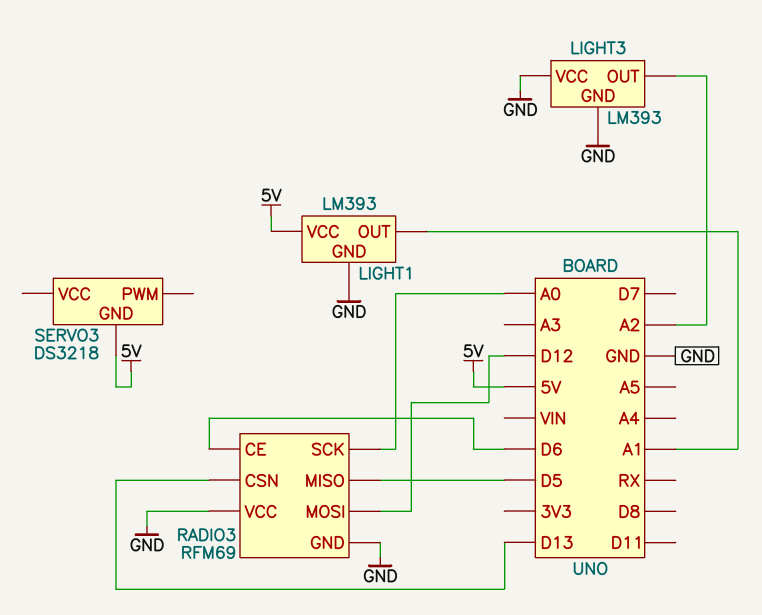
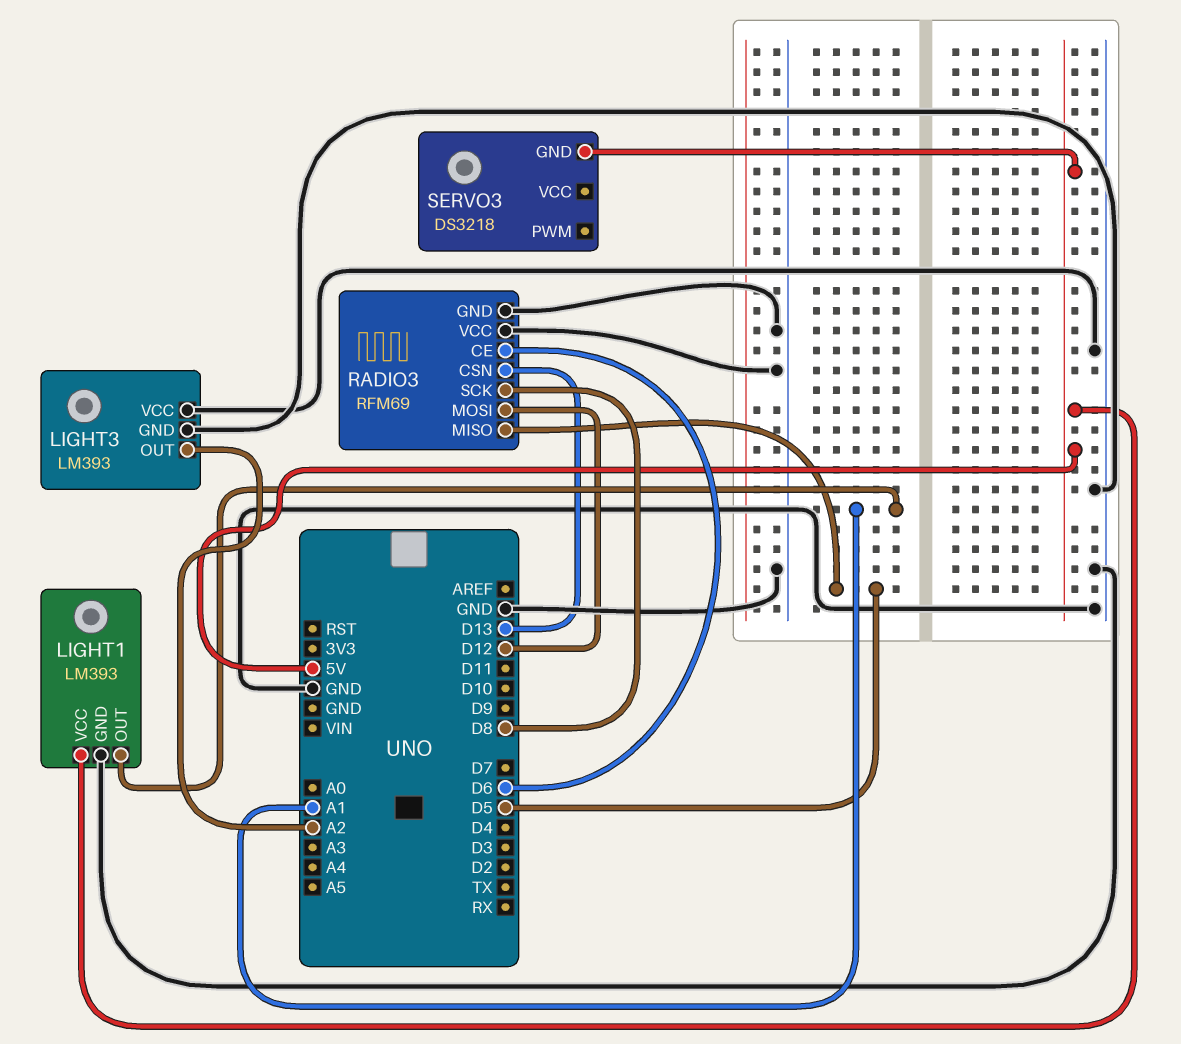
RADIO3 pin SCK: A0 -> D8

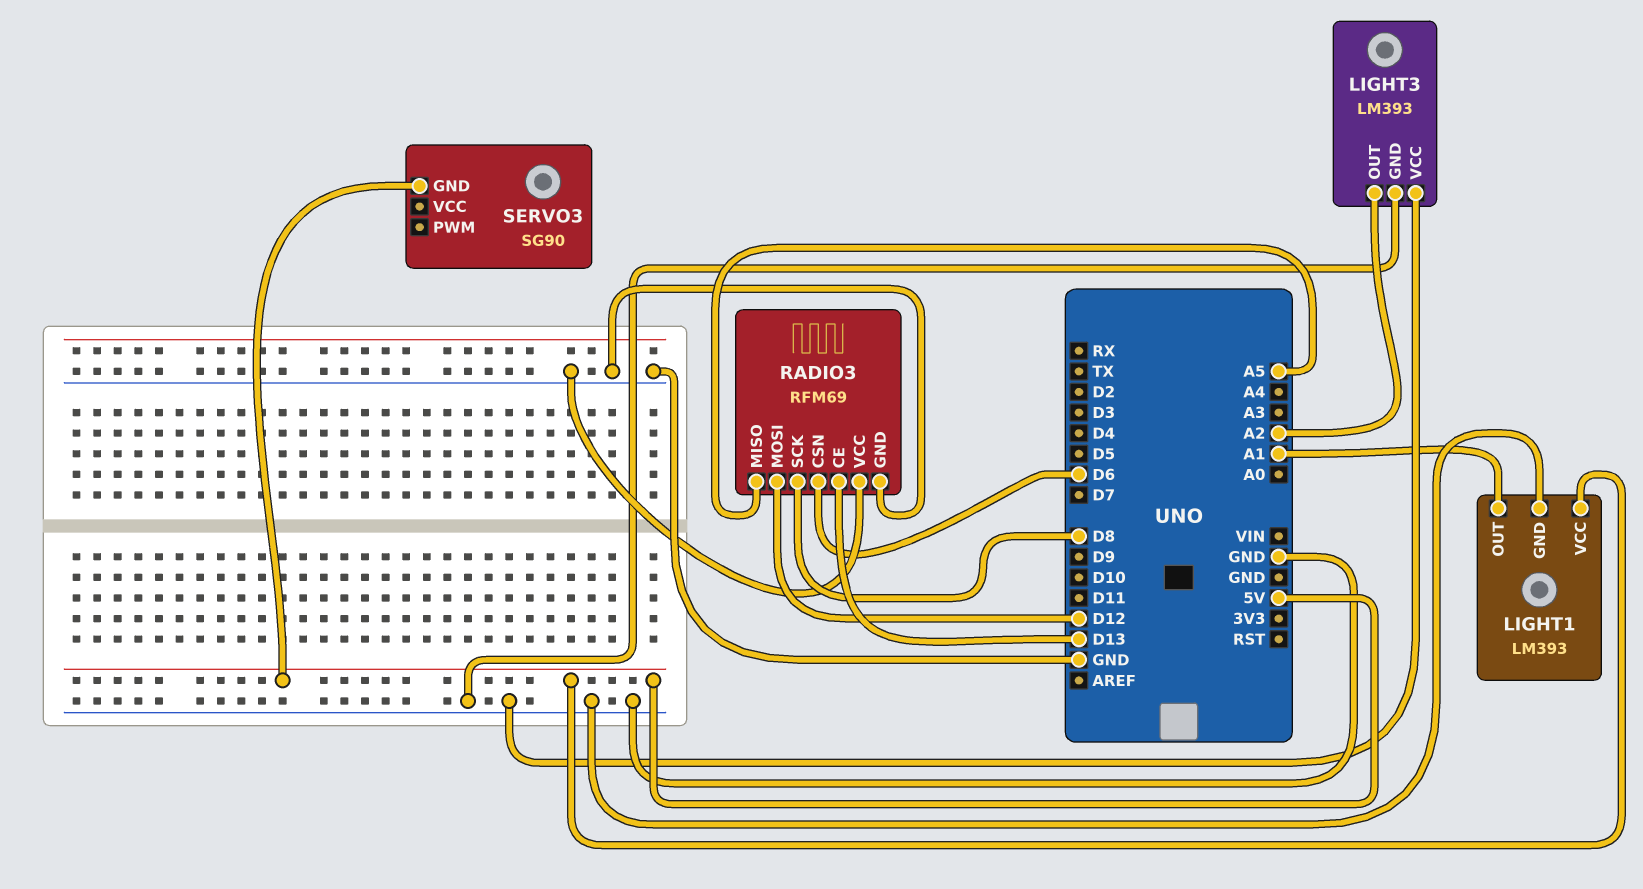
RADIO3 pin CE: D6 -> D13
RADIO3 pin CSN: D13 -> D6
RADIO3 pin MISO: D5 -> A5
SERVO3: DS3218 -> SG90

